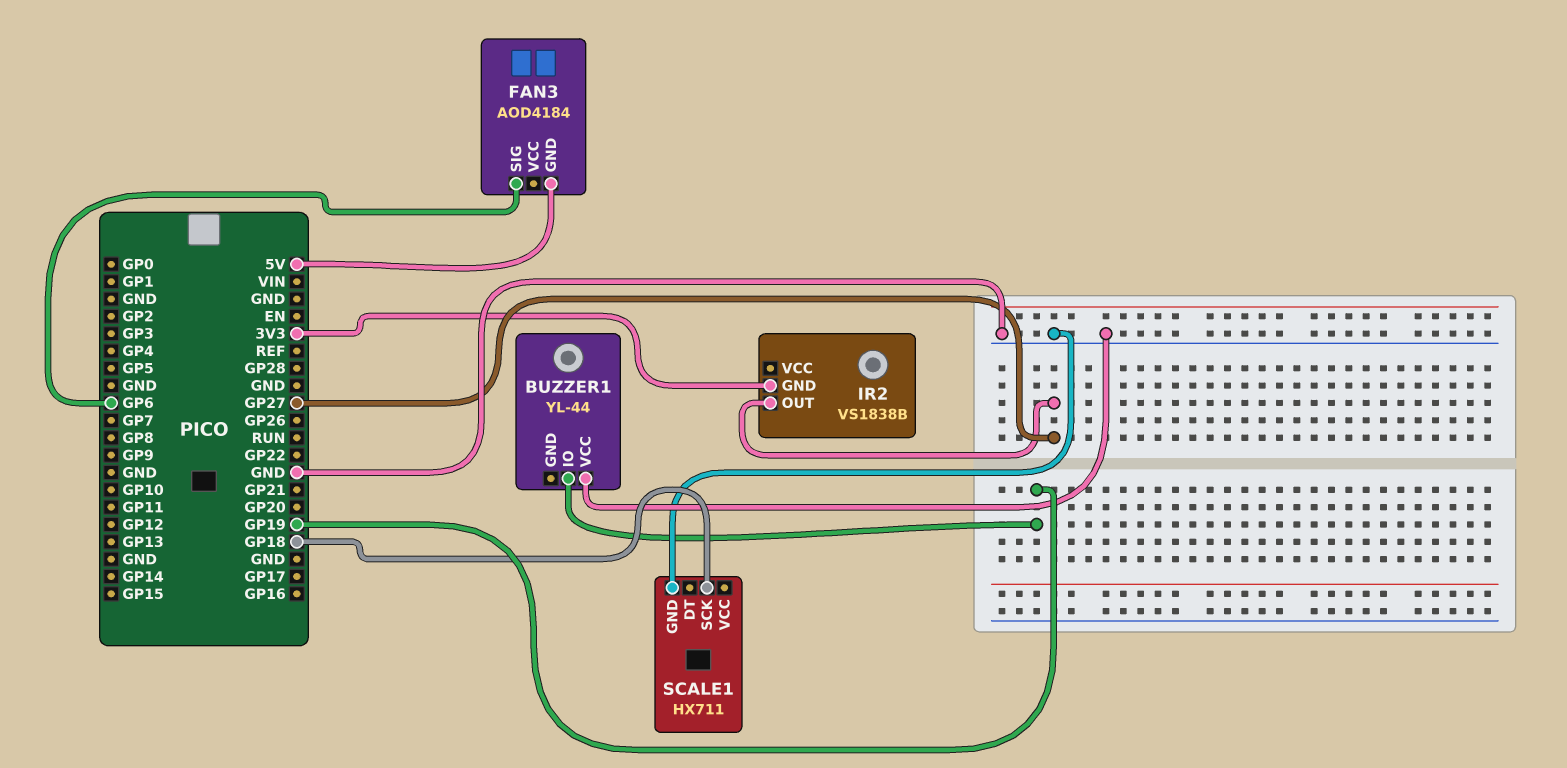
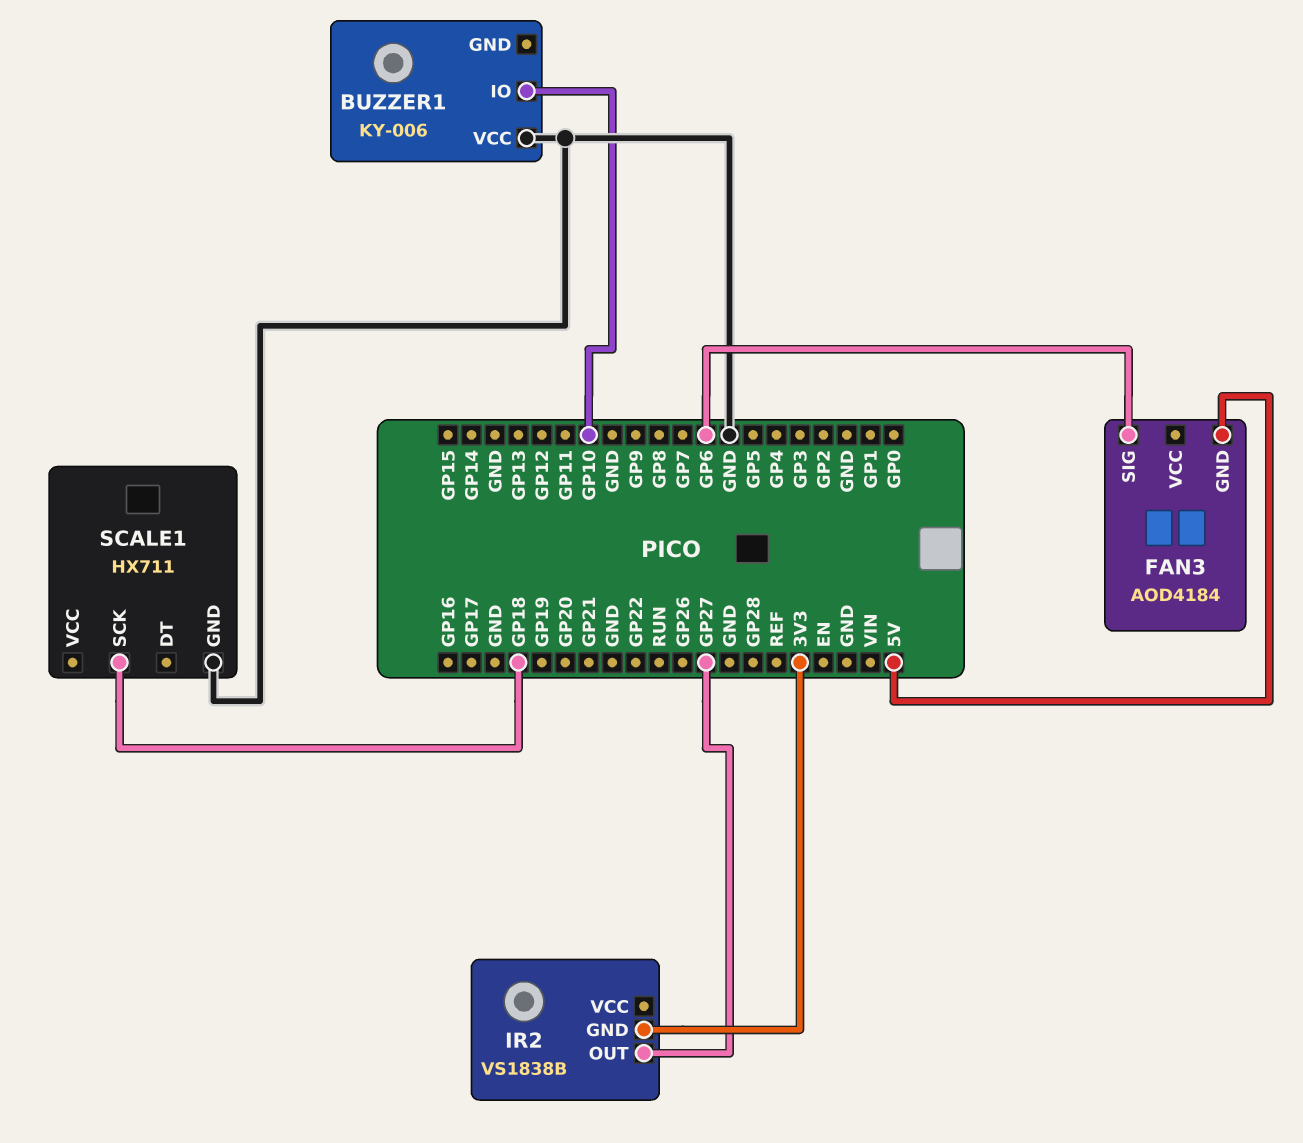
BUZZER1: YL-44 -> KY-006
BUZZER1 pin IO: GP19 -> GP10

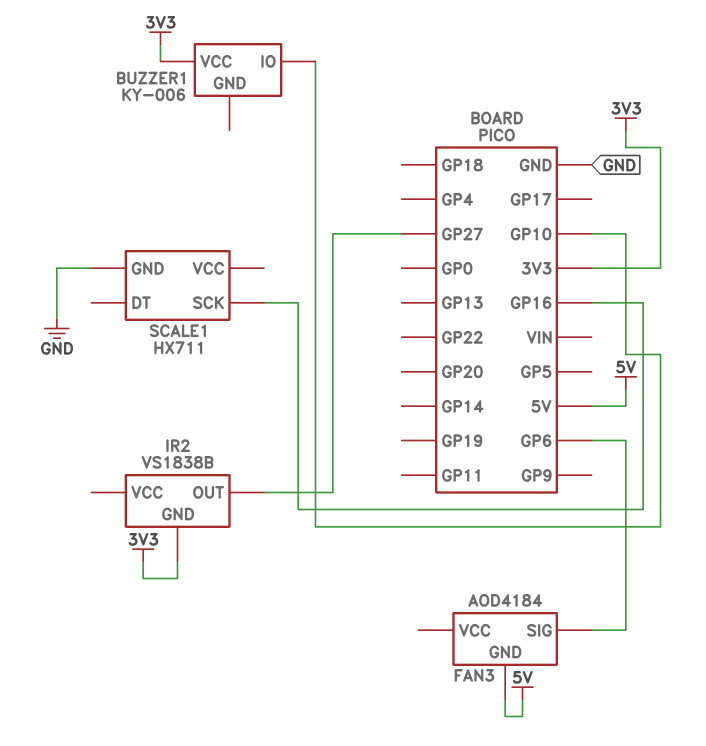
BUZZER1 pin VCC: GND -> 3V3
SCALE1 pin SCK: GP18 -> GP16

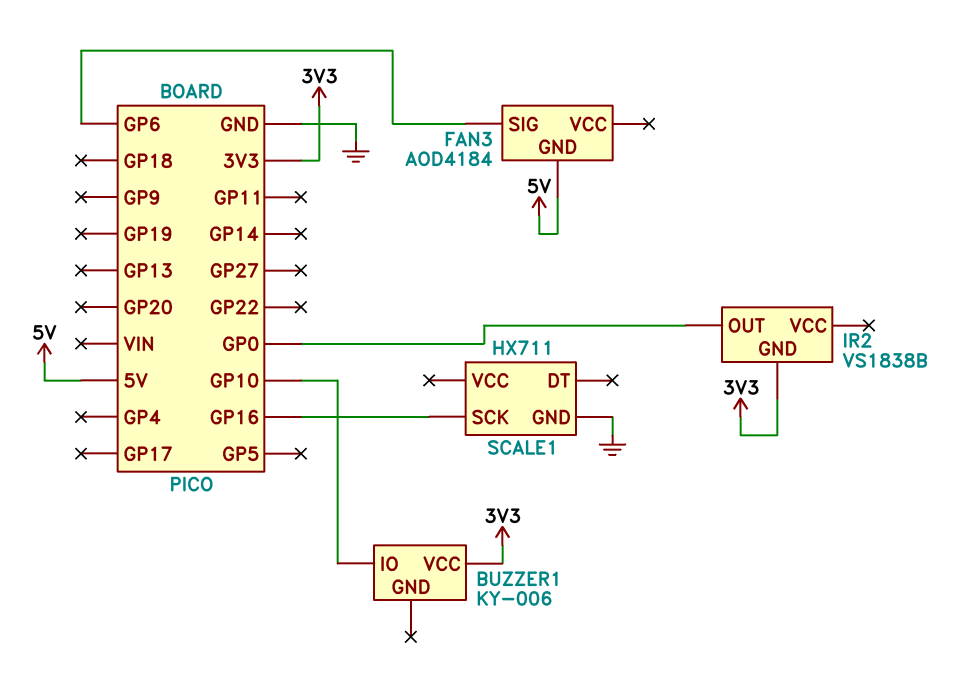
IR2 pin OUT: GP27 -> GP0

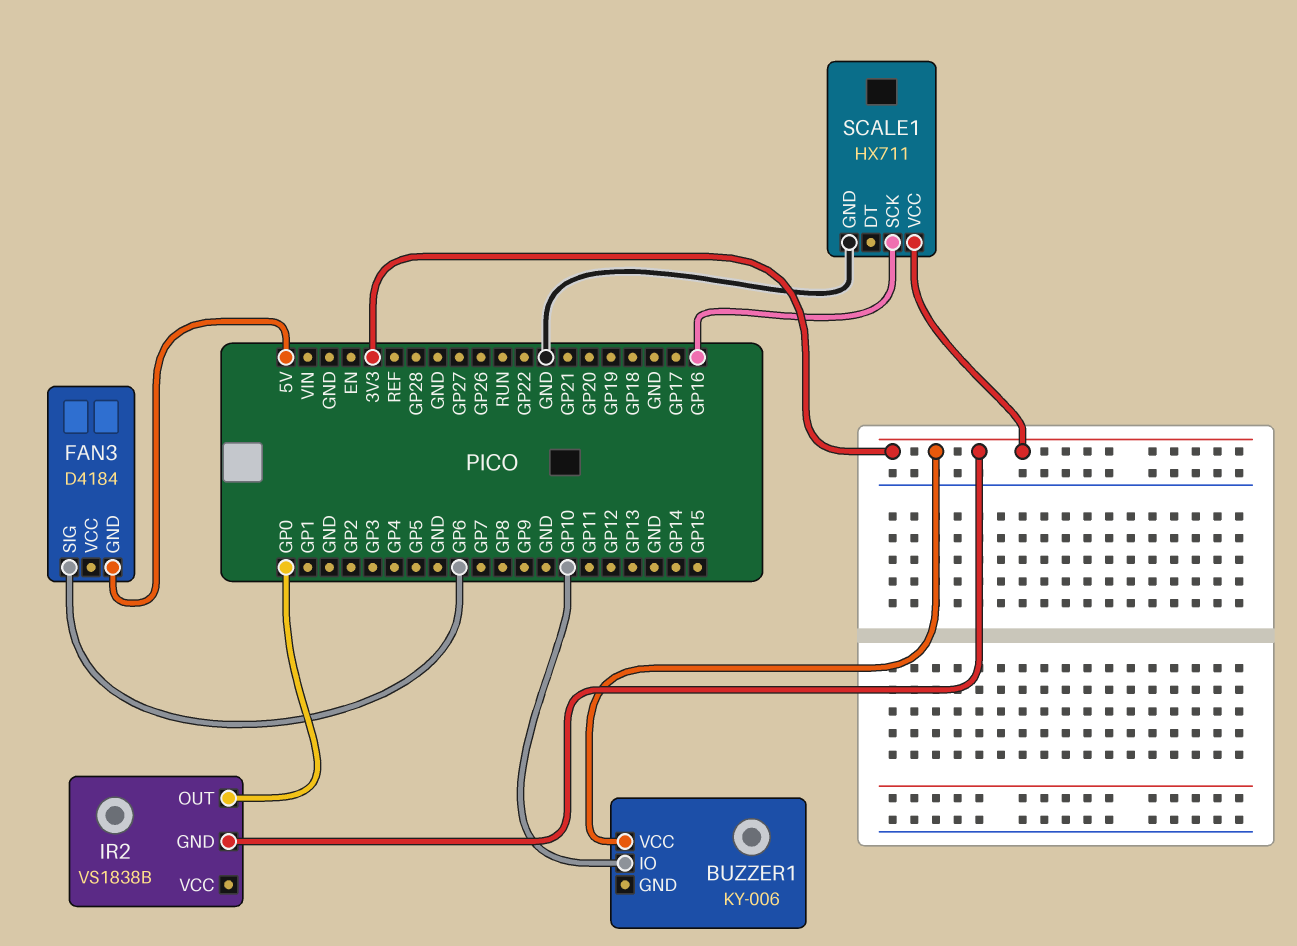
FAN3: AOD4184 -> D4184
SCALE1 pin VCC: none -> 3V3

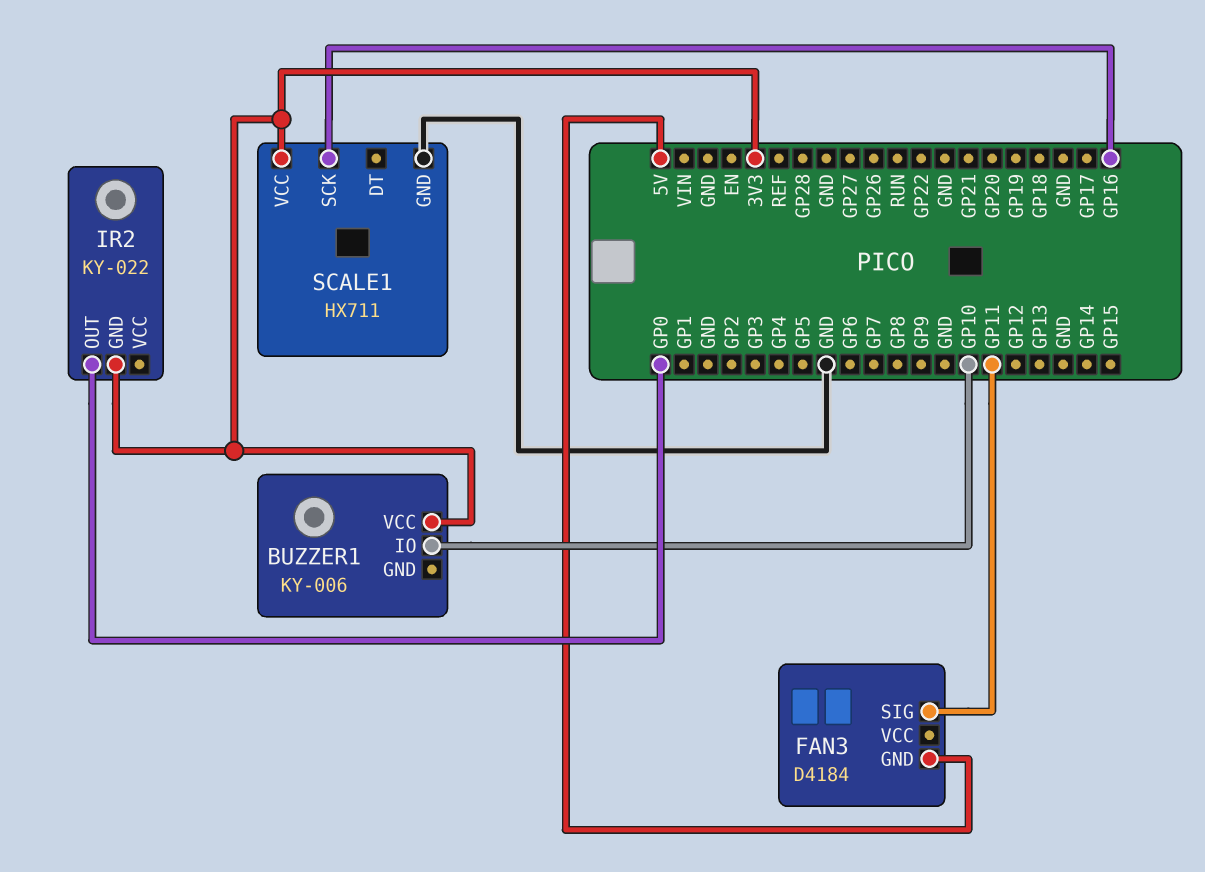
FAN3 pin SIG: GP6 -> GP11
IR2: VS1838B -> KY-022

